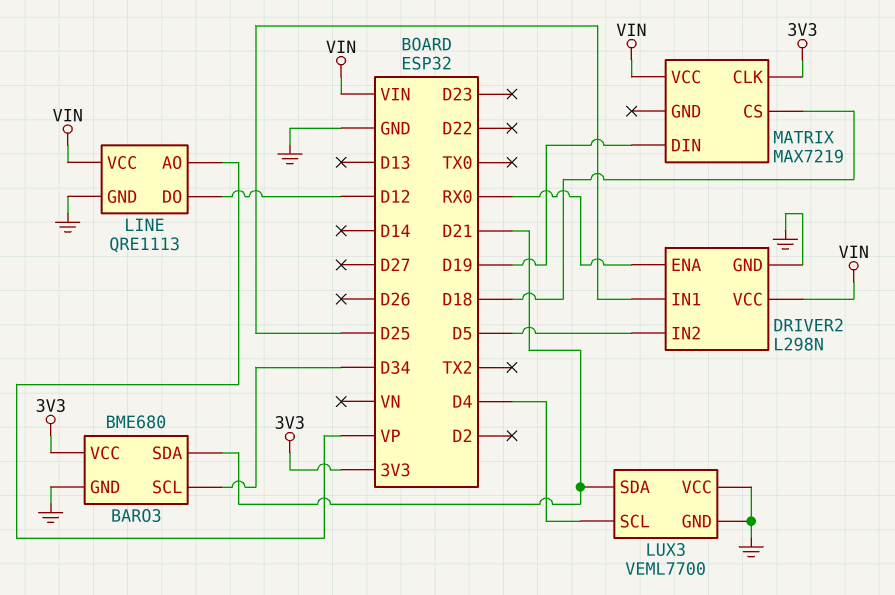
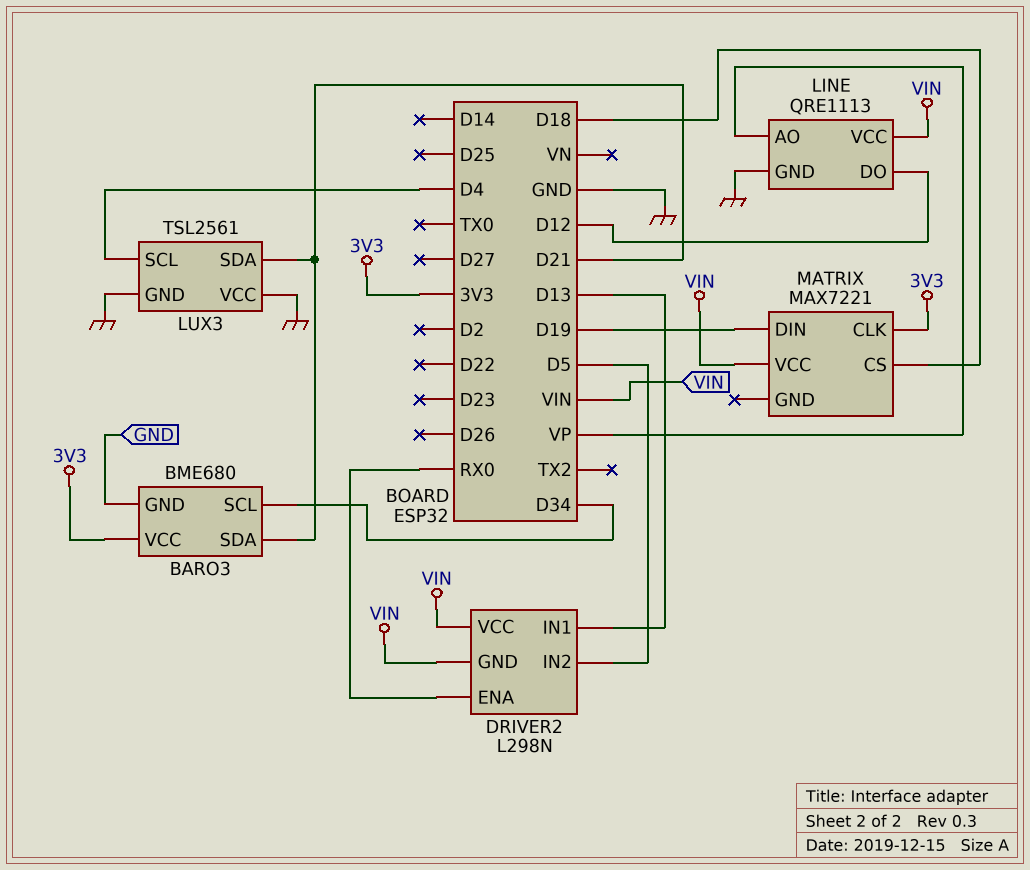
DRIVER2 pin GND: GND -> VIN
DRIVER2 pin IN1: D25 -> D13
LUX3: VEML7700 -> TSL2561
MATRIX: MAX7219 -> MAX7221

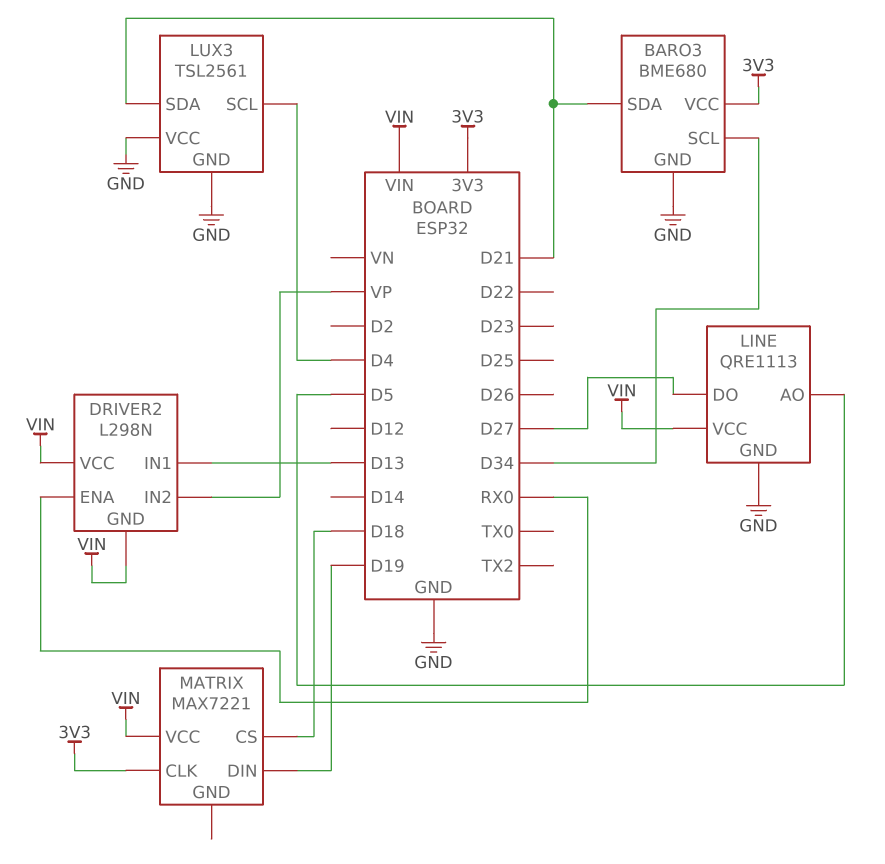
DRIVER2 pin IN2: D5 -> VP
LINE pin AO: VP -> D5
LINE pin DO: D12 -> D27

